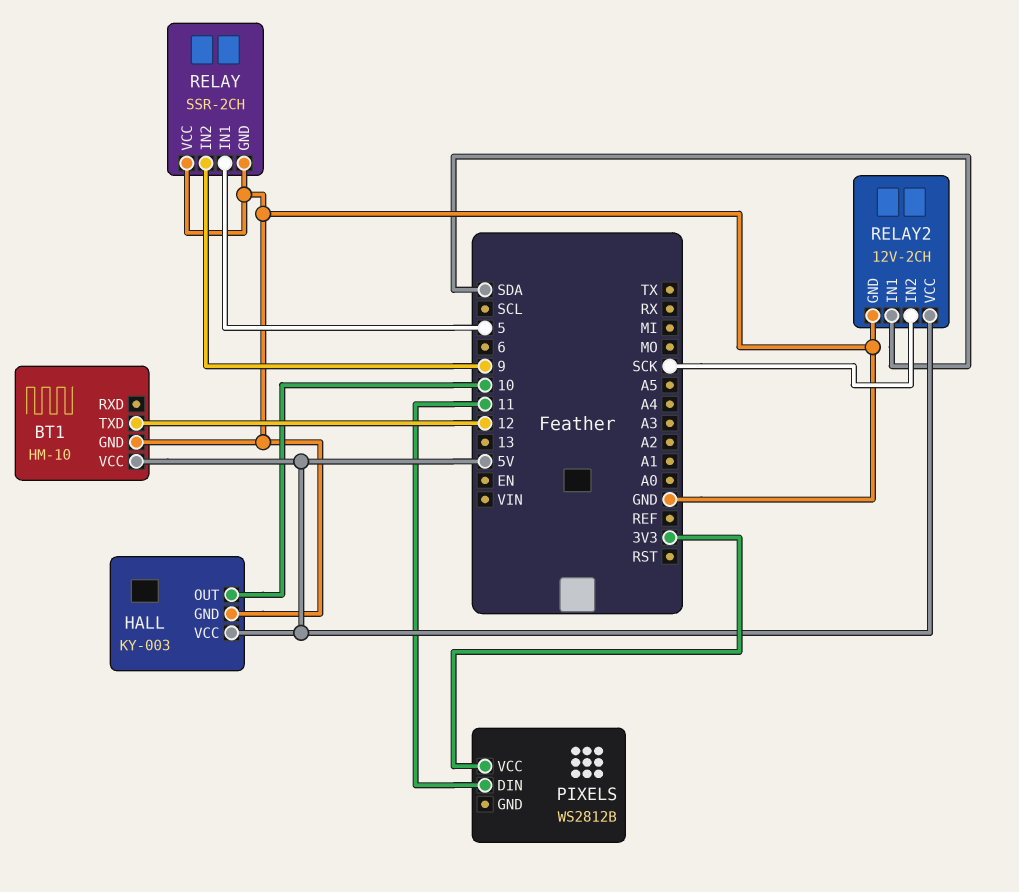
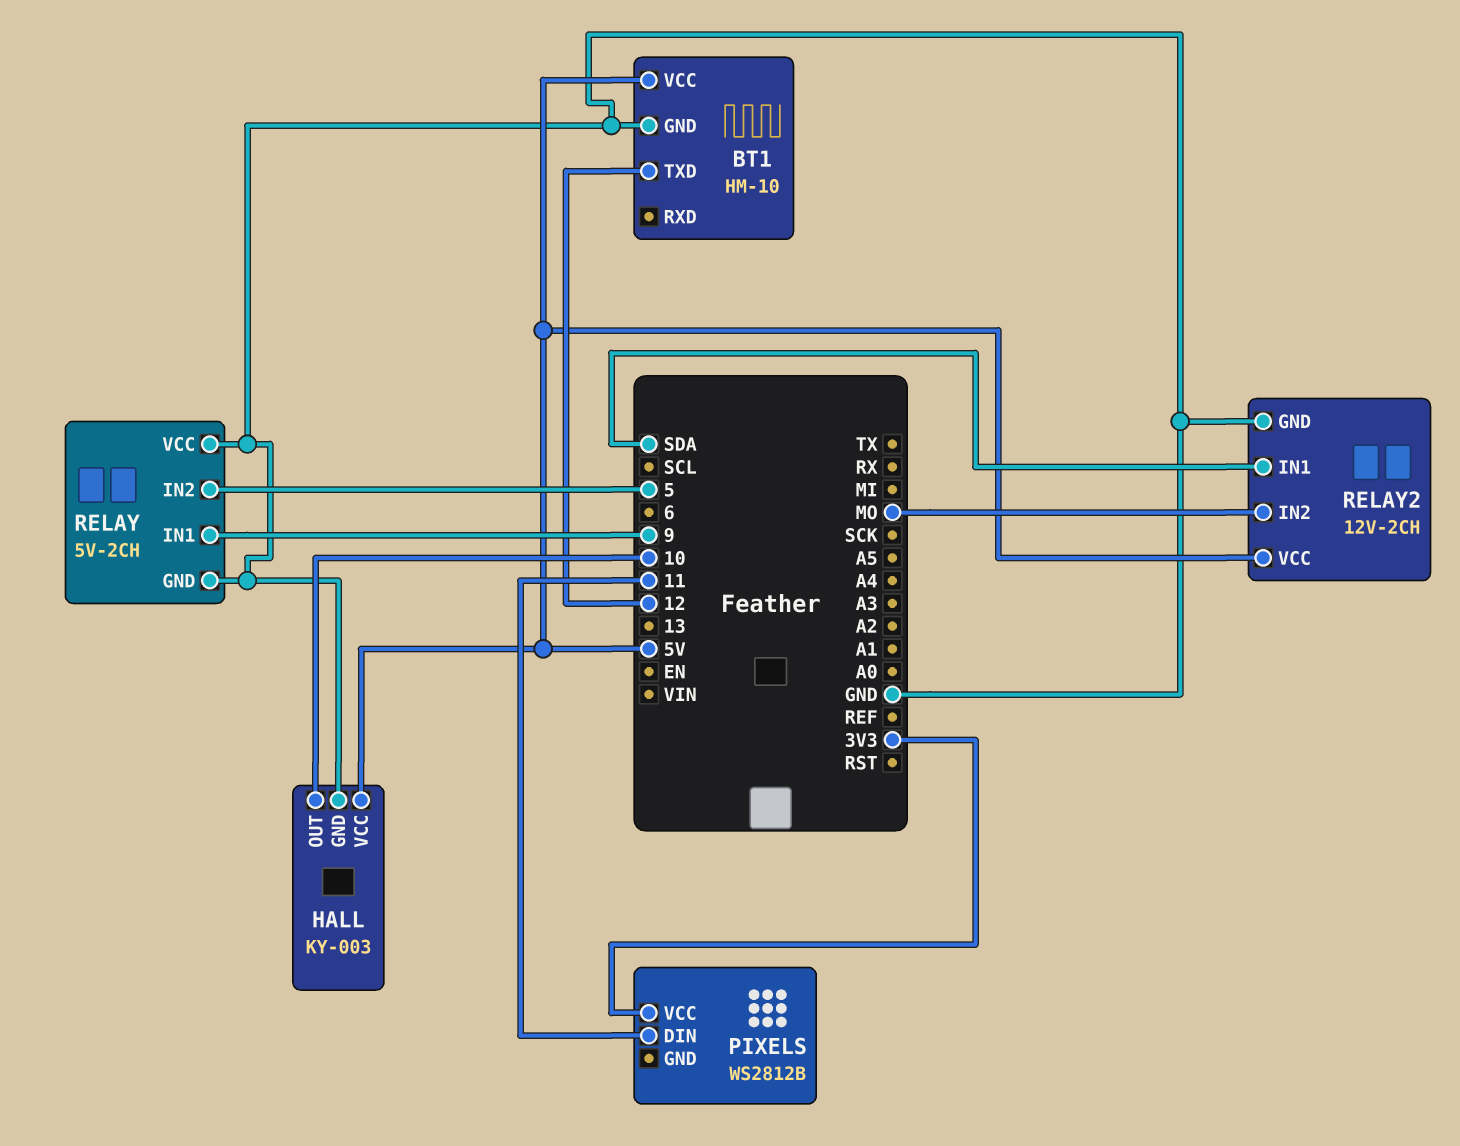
RELAY: SSR-2CH -> 5V-2CH
RELAY pin IN1: 5 -> 9
RELAY pin IN2: 9 -> 5
RELAY2 pin IN2: SCK -> MO

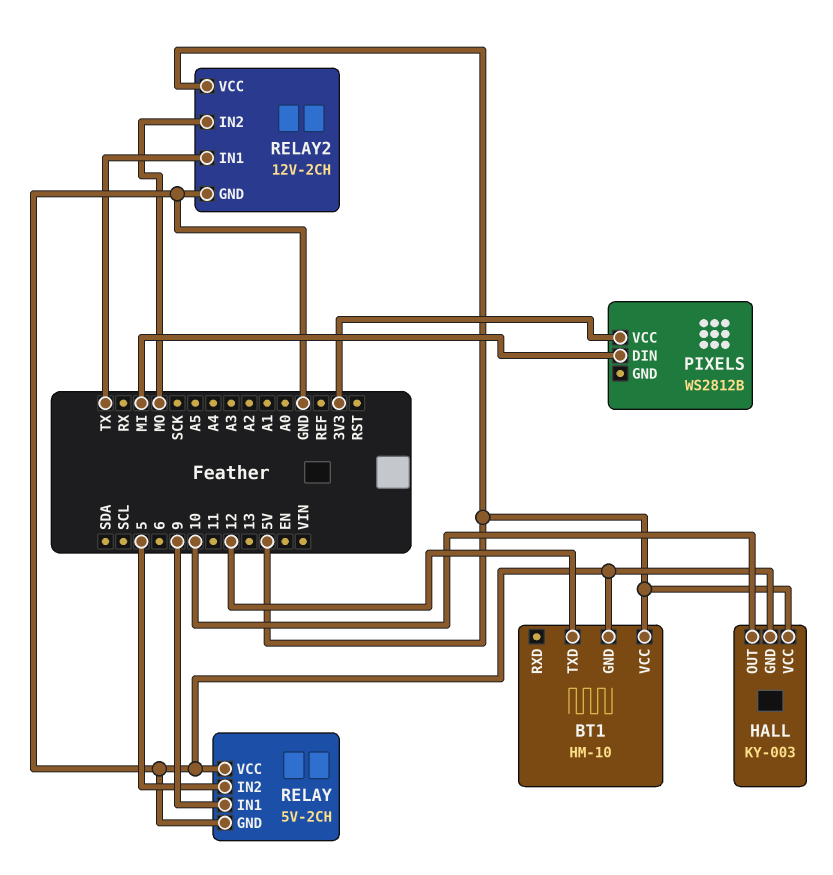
PIXELS pin DIN: 11 -> MI
RELAY2 pin IN1: SDA -> TX

